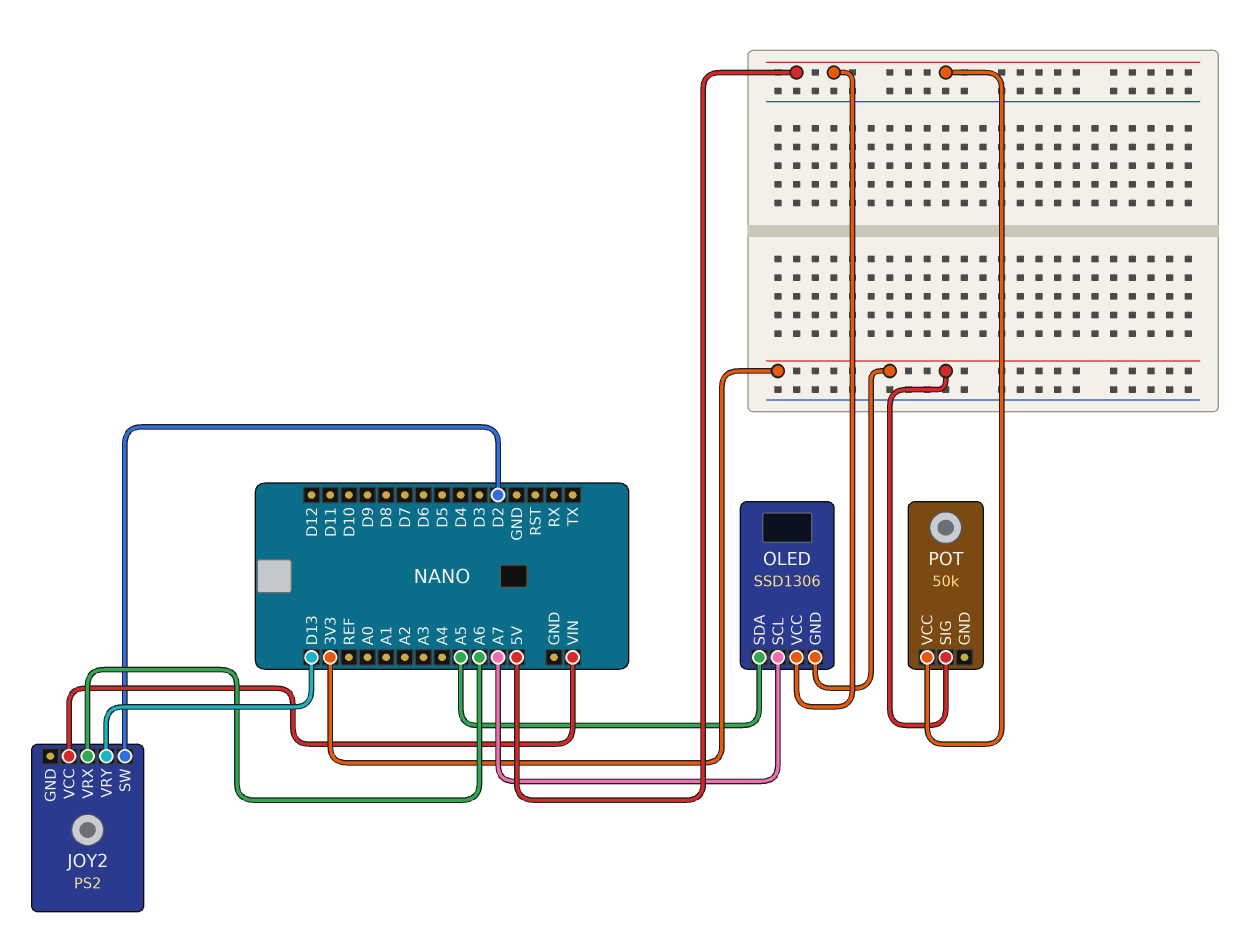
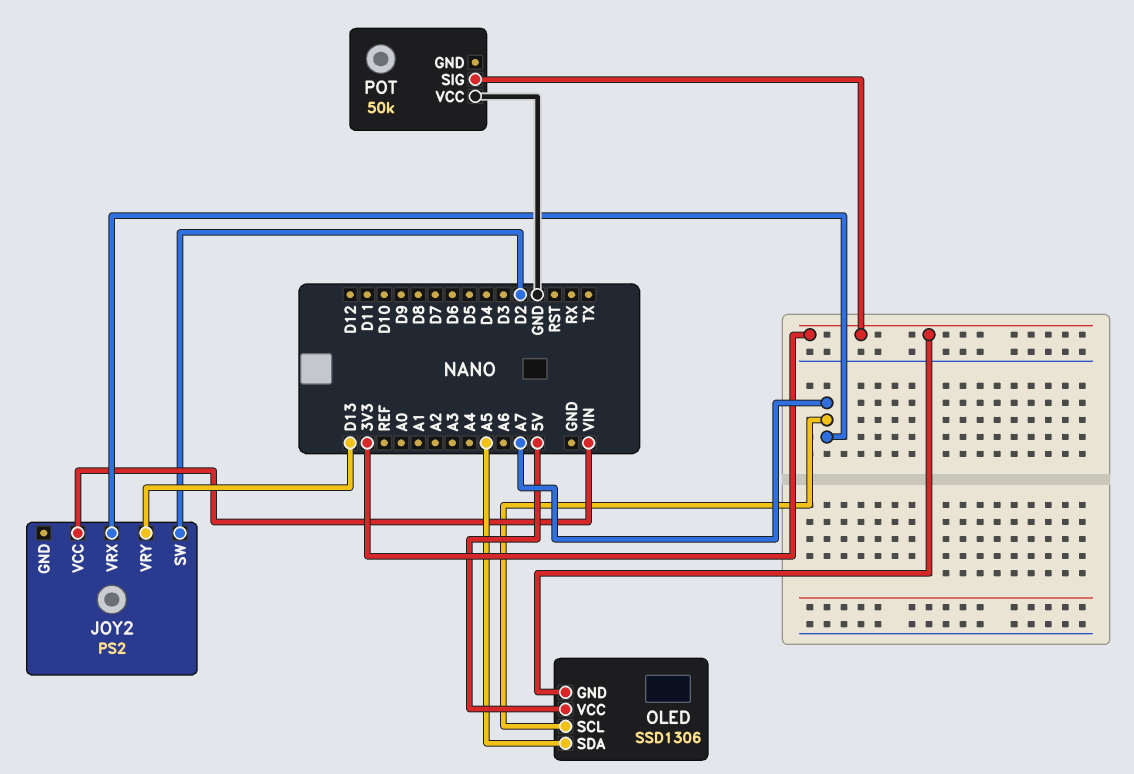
JOY2 pin VRX: A6 -> A7
POT pin VCC: 5V -> GND

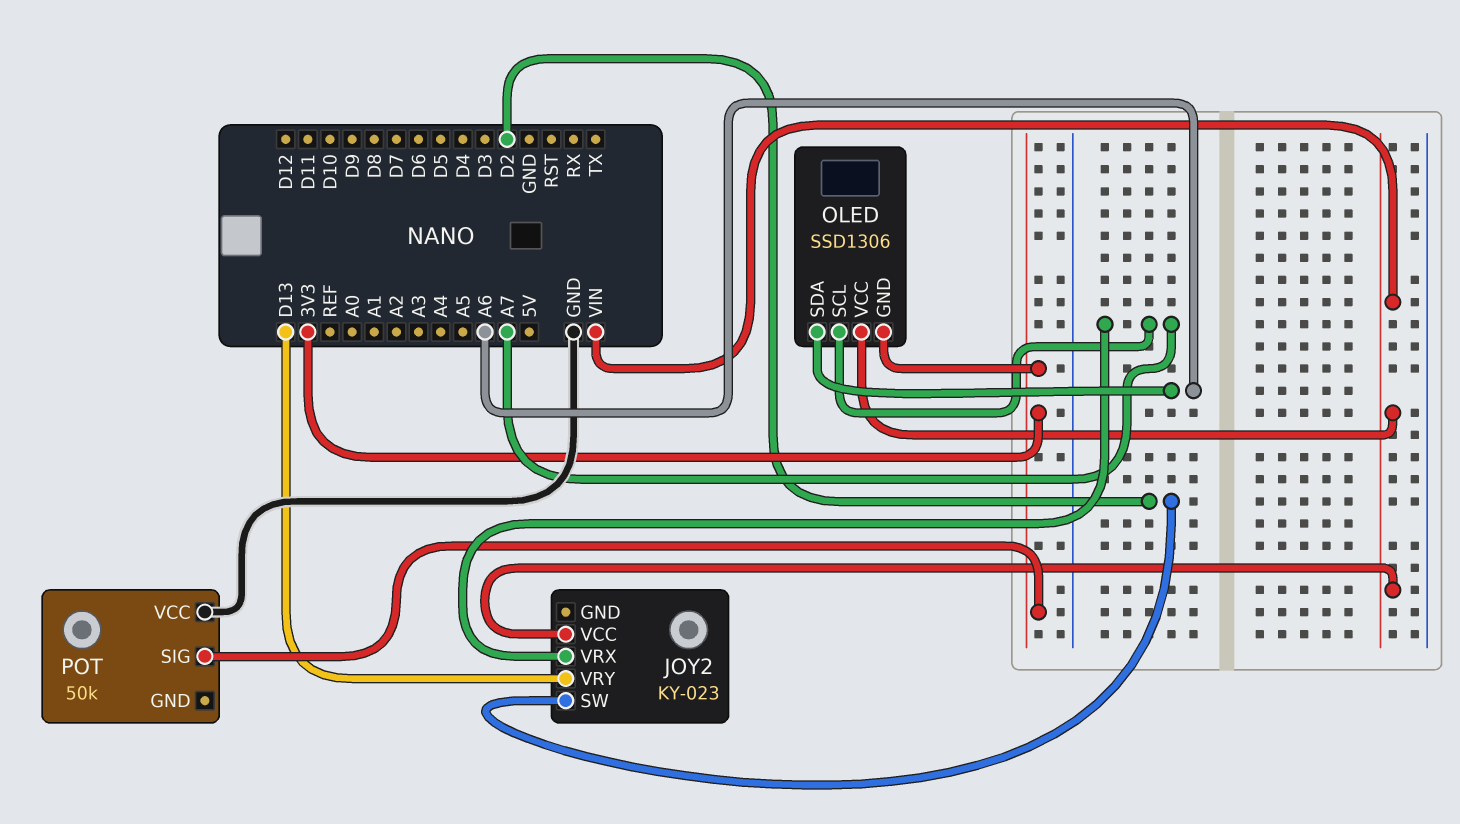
JOY2: PS2 -> KY-023
OLED pin SDA: A5 -> A6
OLED pin VCC: 5V -> VIN

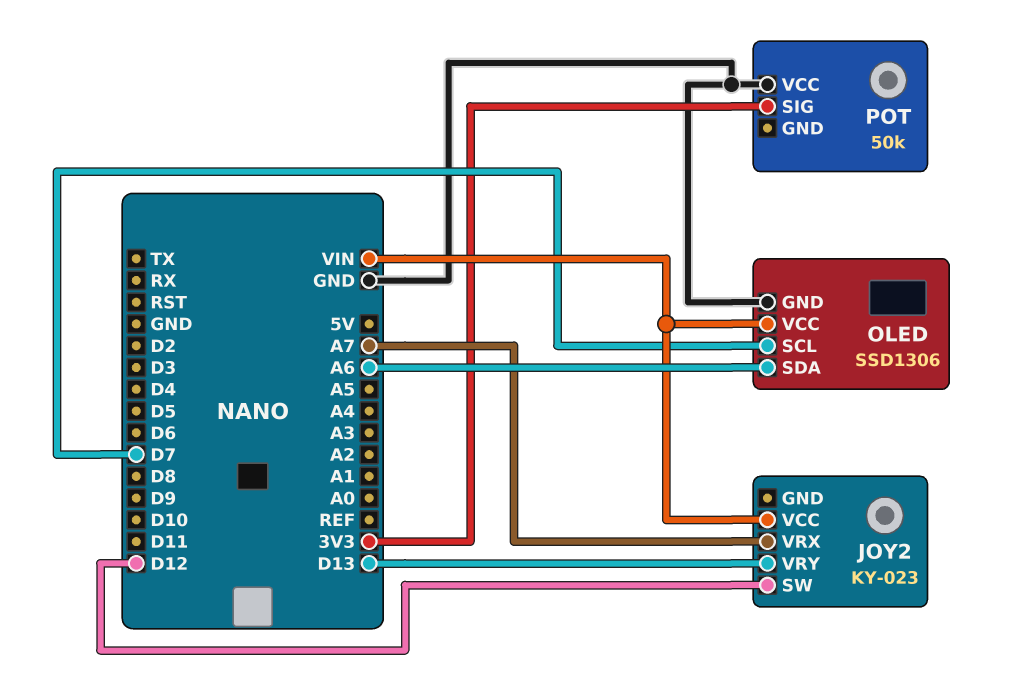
JOY2 pin SW: D2 -> D12
OLED pin GND: 3V3 -> GND
OLED pin SCL: A7 -> D7

